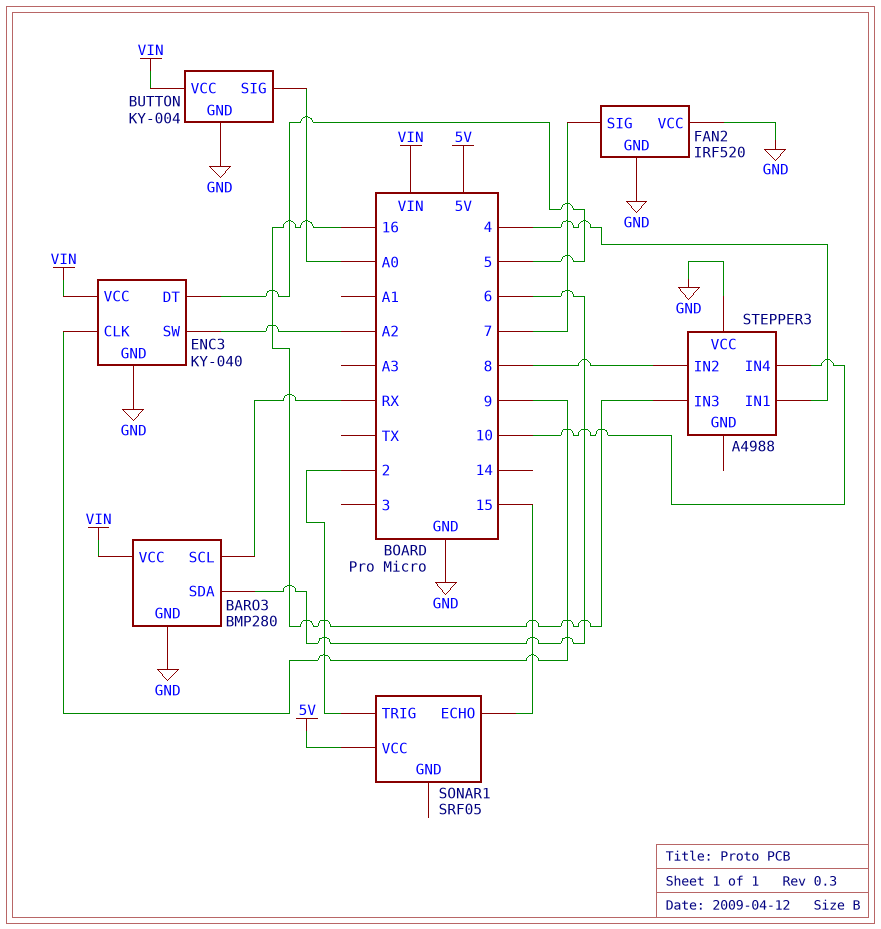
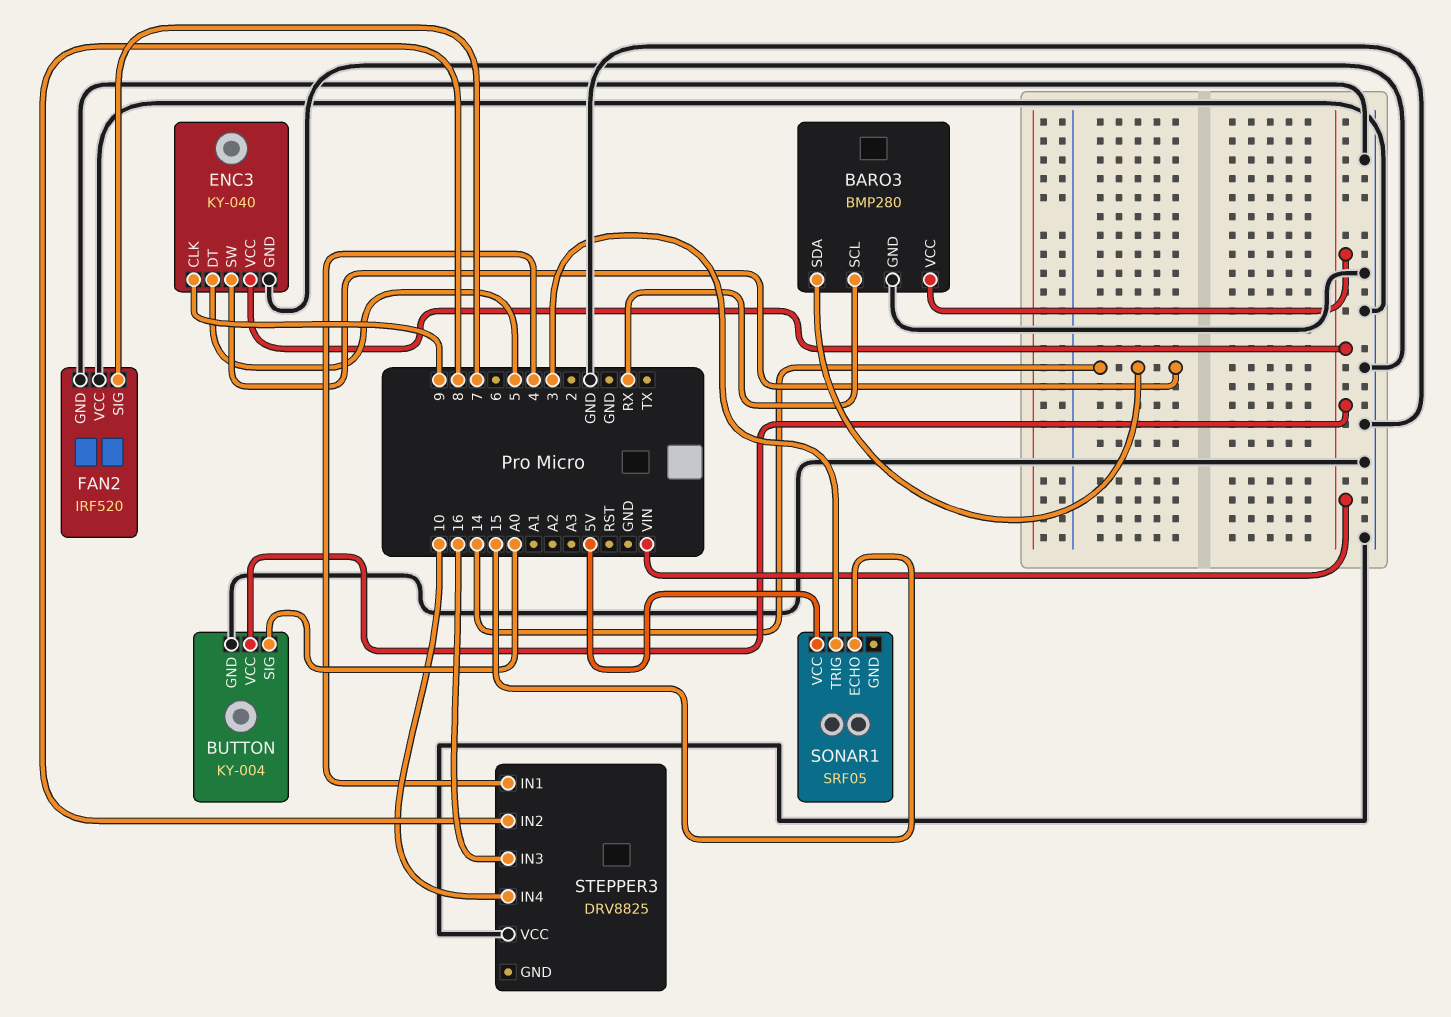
BARO3 pin SDA: 6 -> 14
ENC3 pin SW: A2 -> 14
SONAR1 pin TRIG: 2 -> 3
STEPPER3: A4988 -> DRV8825

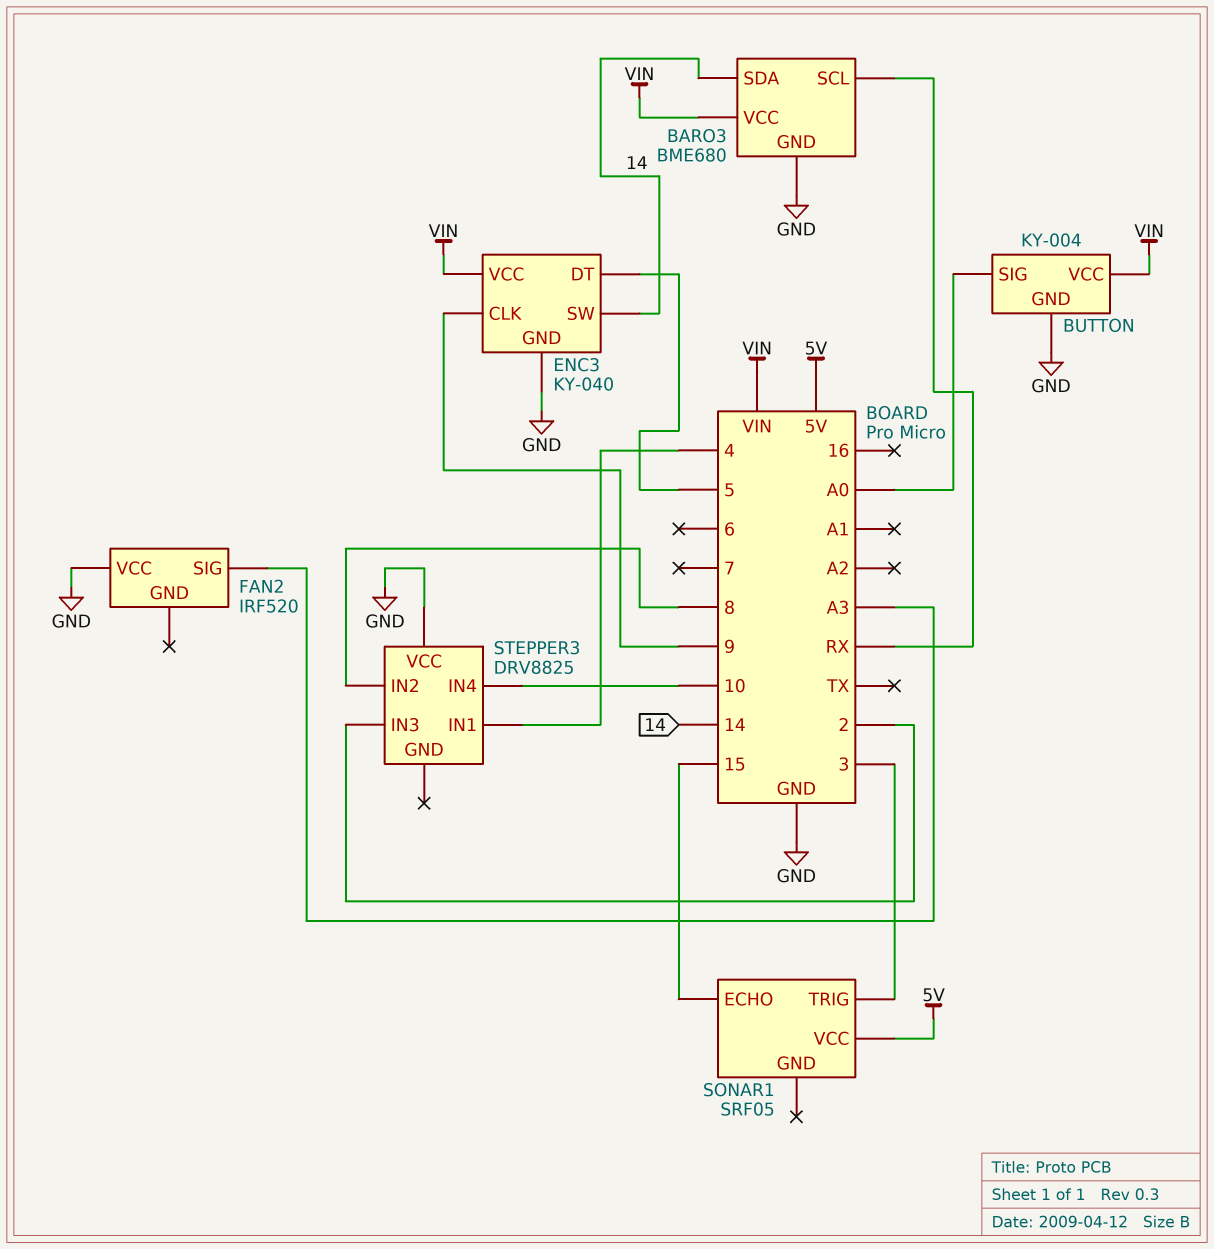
BARO3: BMP280 -> BME680
FAN2 pin GND: GND -> none
FAN2 pin SIG: 7 -> A3
STEPPER3 pin IN3: 16 -> 2

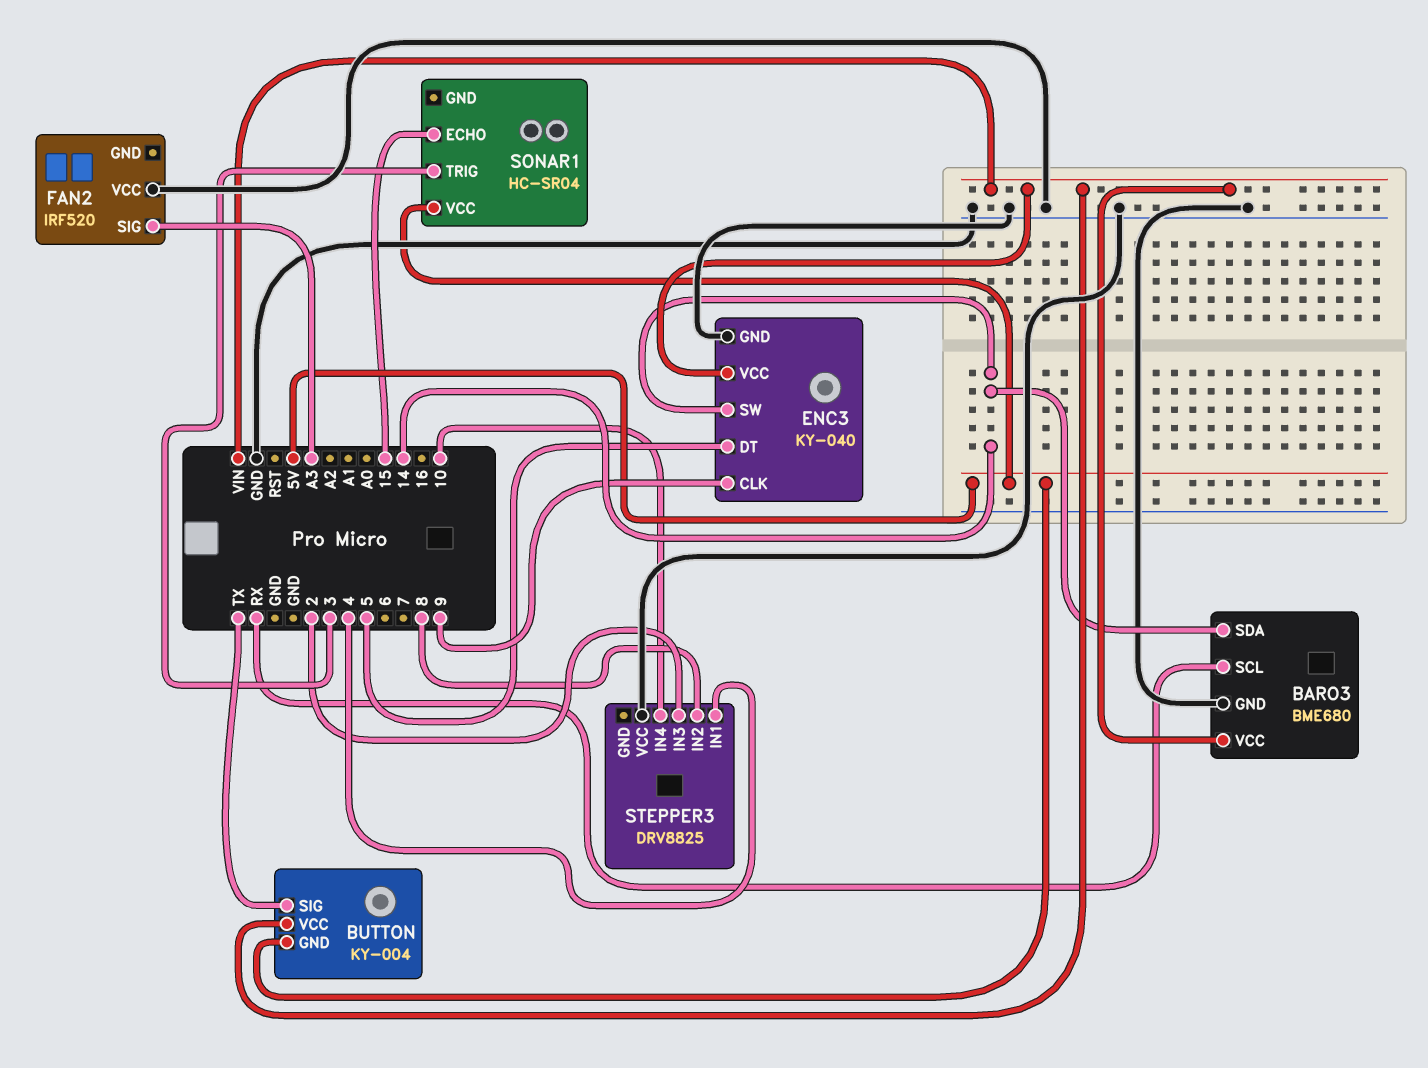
BUTTON pin GND: GND -> 5V
BUTTON pin SIG: A0 -> TX
SONAR1: SRF05 -> HC-SR04

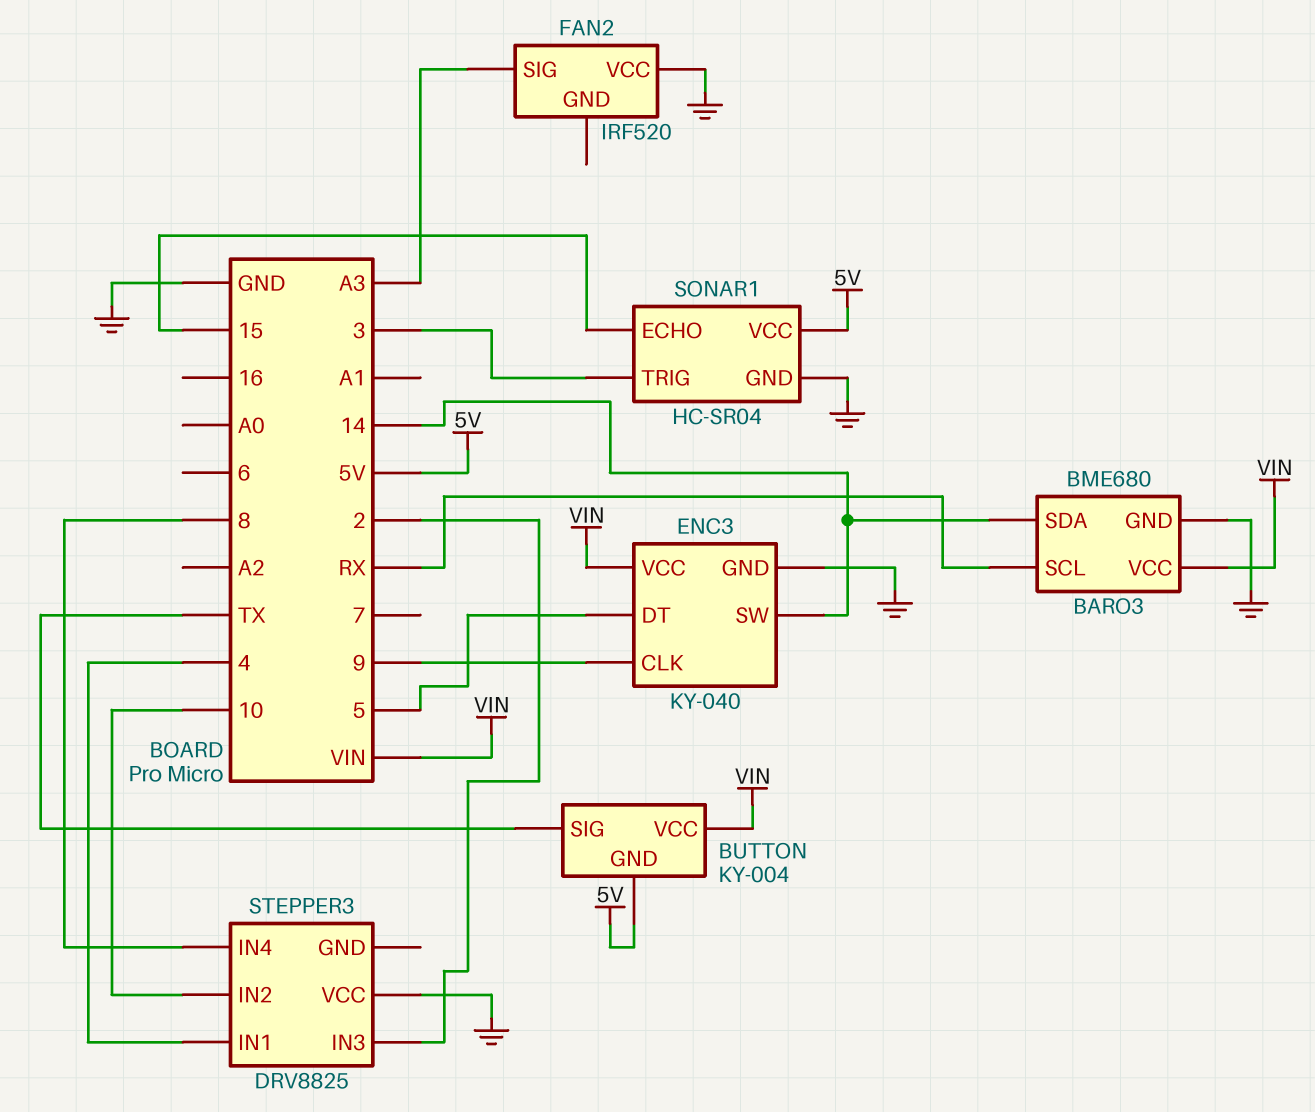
SONAR1 pin GND: none -> GND
STEPPER3 pin IN2: 8 -> 10
STEPPER3 pin IN4: 10 -> 8

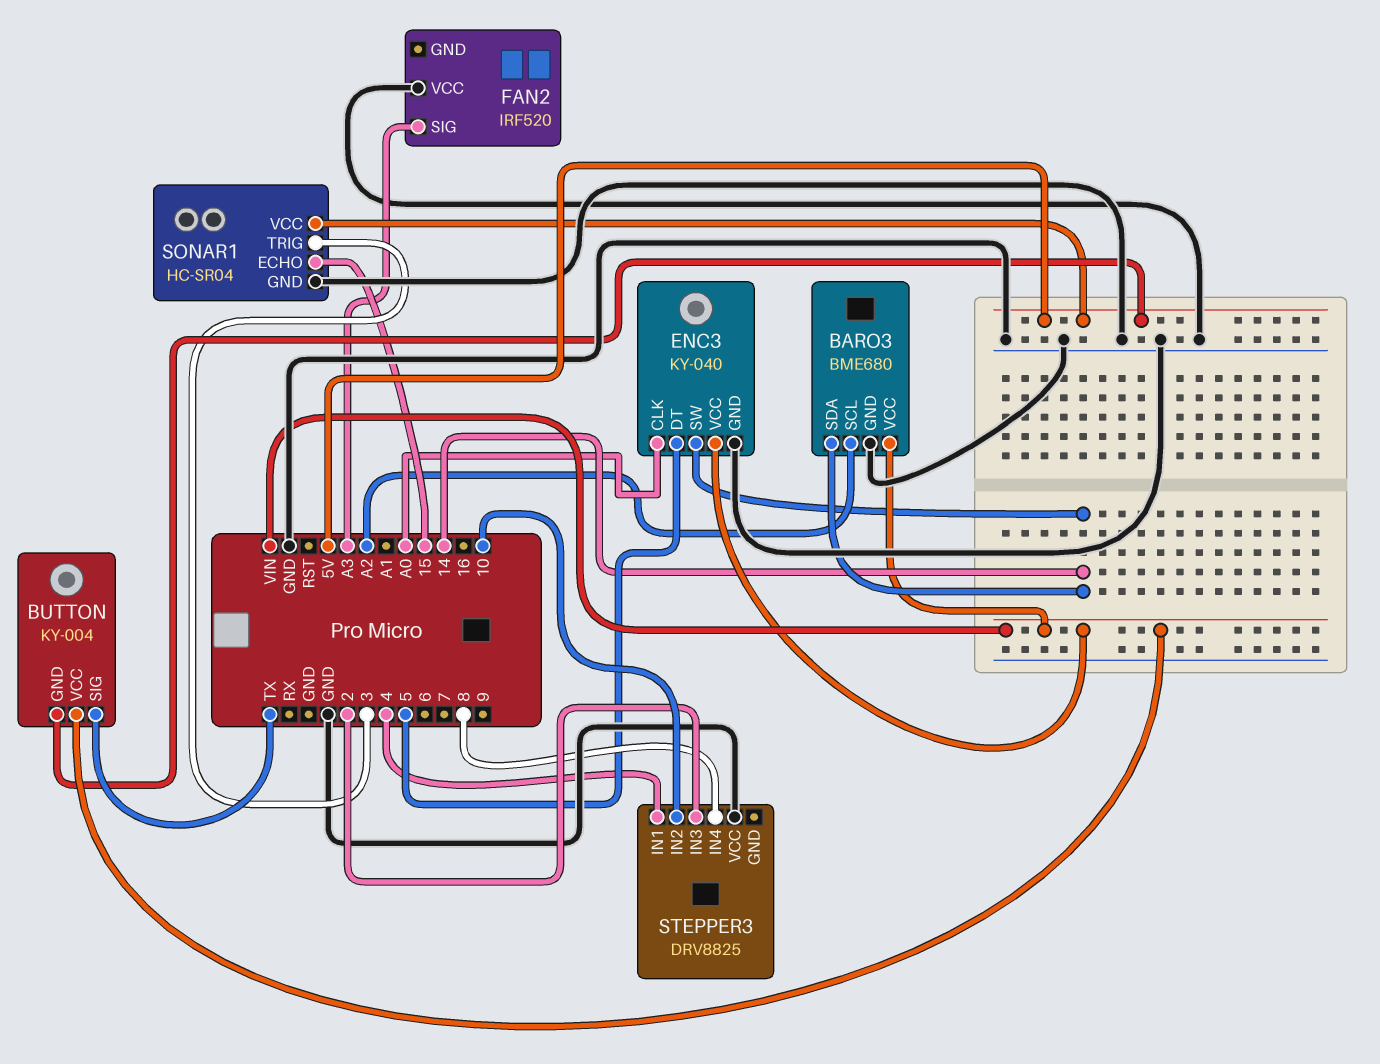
BARO3 pin SCL: RX -> A2
ENC3 pin CLK: 9 -> A0

